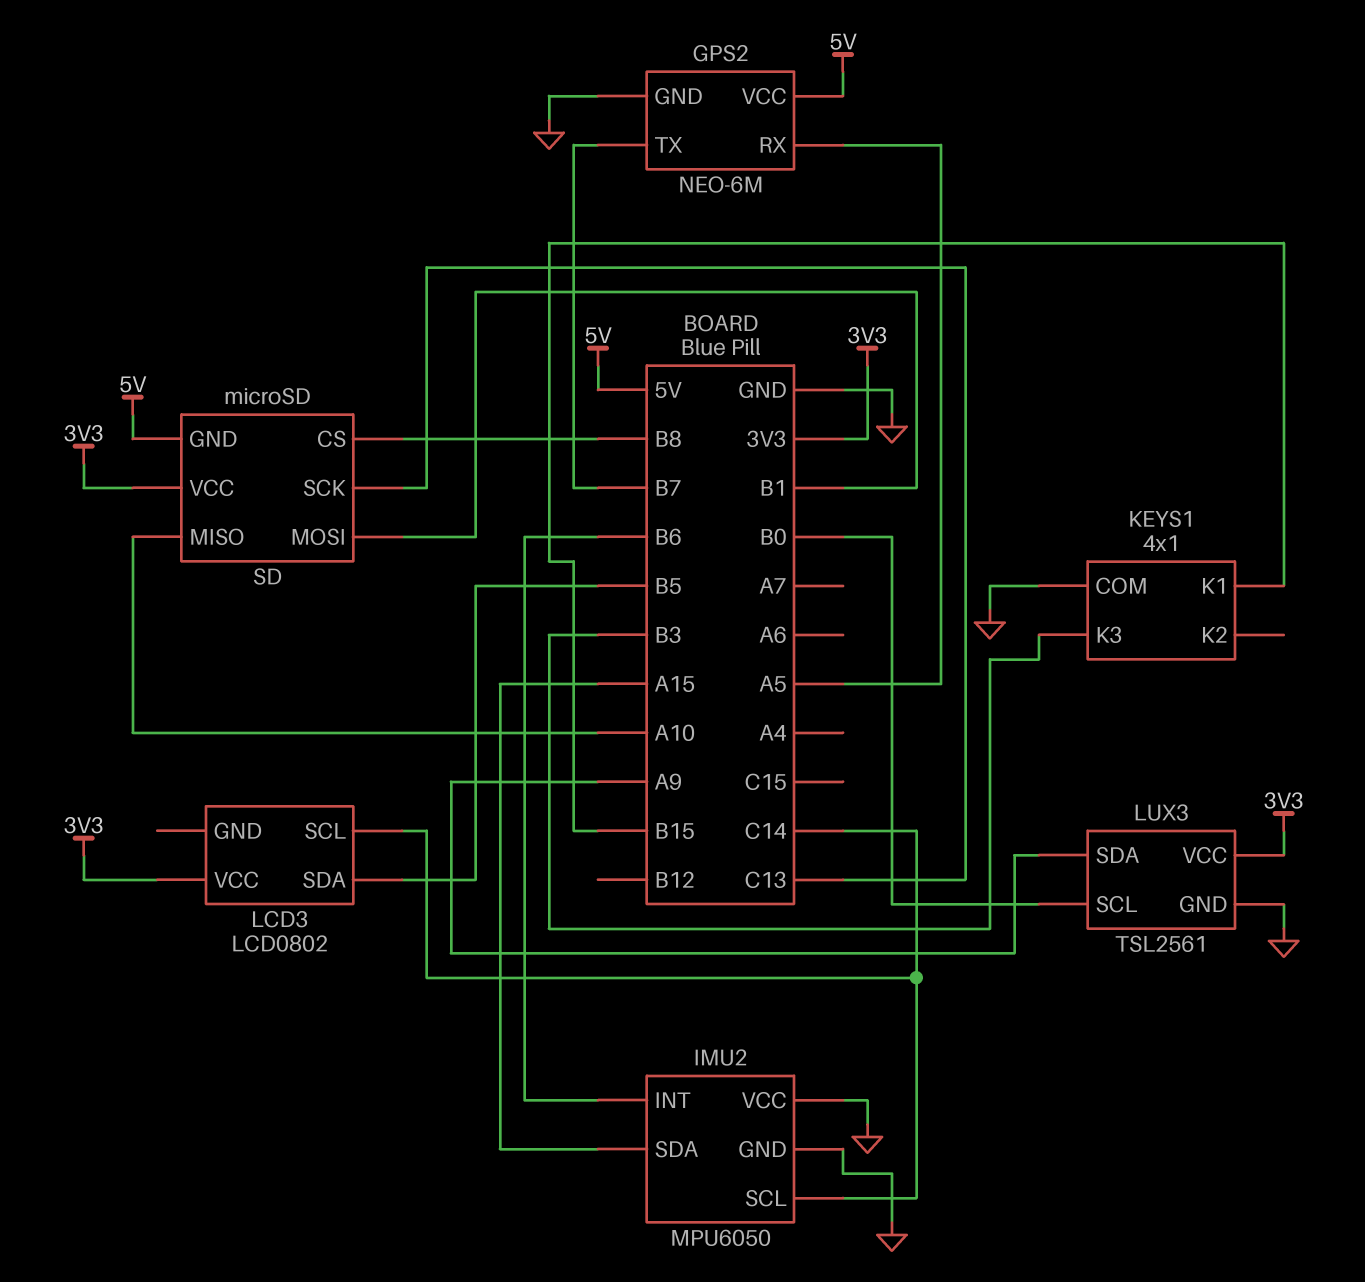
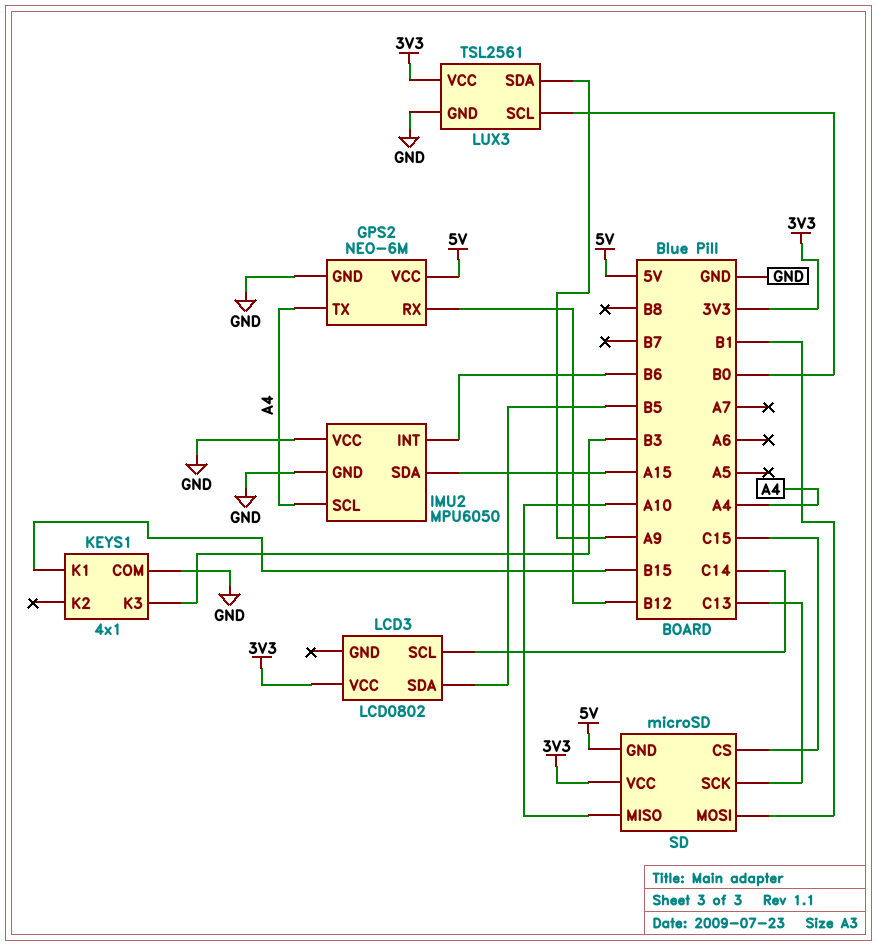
GPS2 pin RX: A5 -> B12
GPS2 pin TX: B7 -> A4
IMU2 pin SCL: C14 -> A4
SD pin CS: B8 -> C15

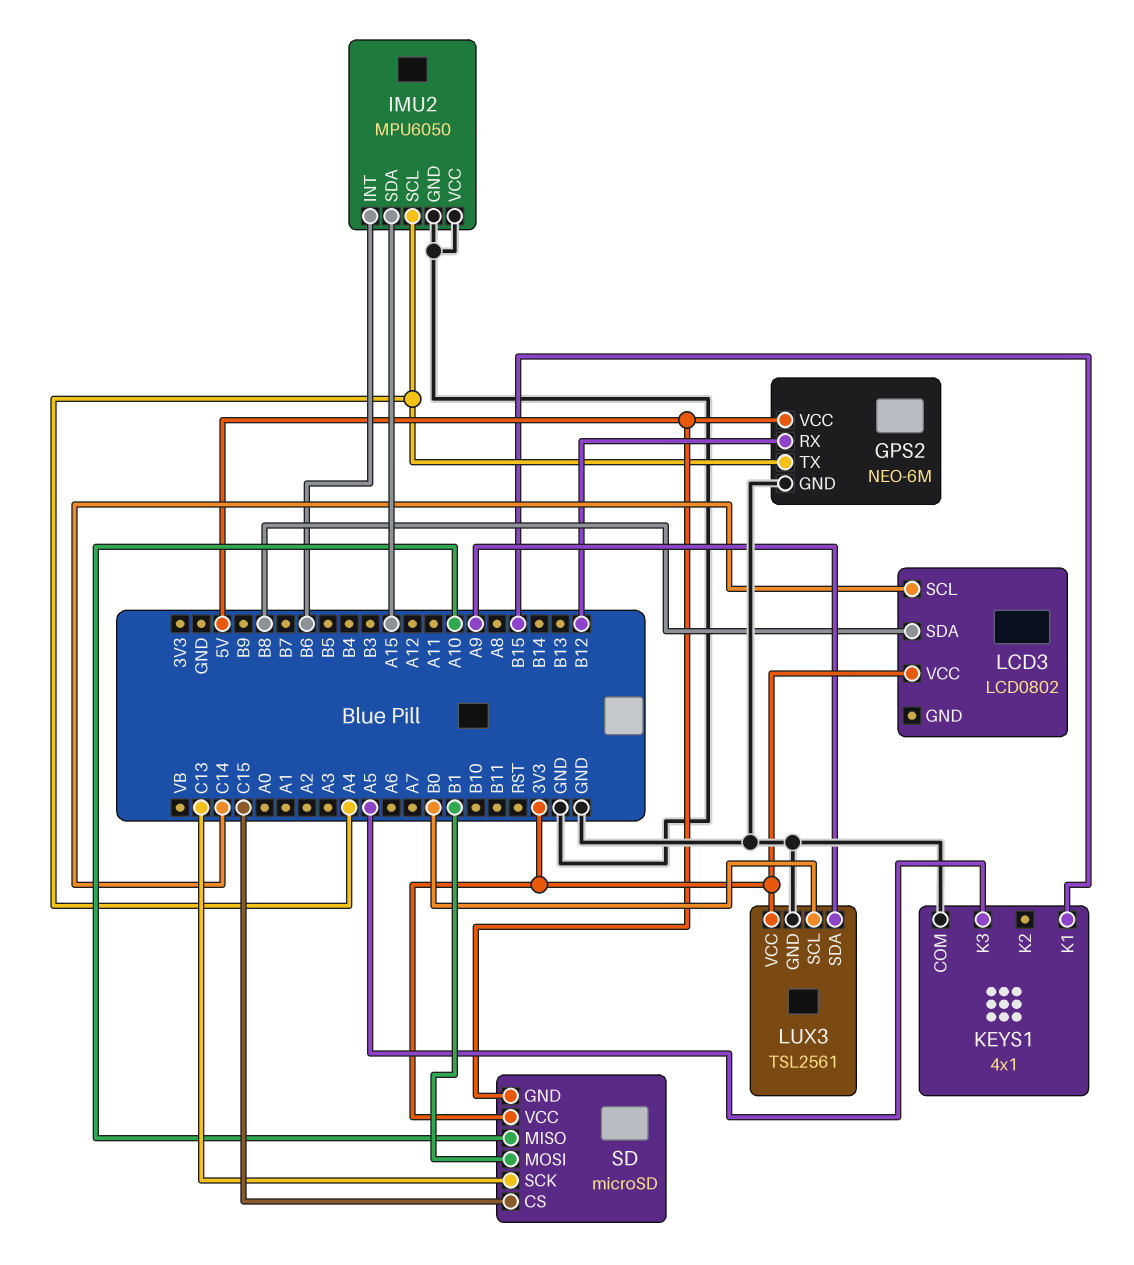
KEYS1 pin K3: B3 -> A5
LCD3 pin SDA: B5 -> B8

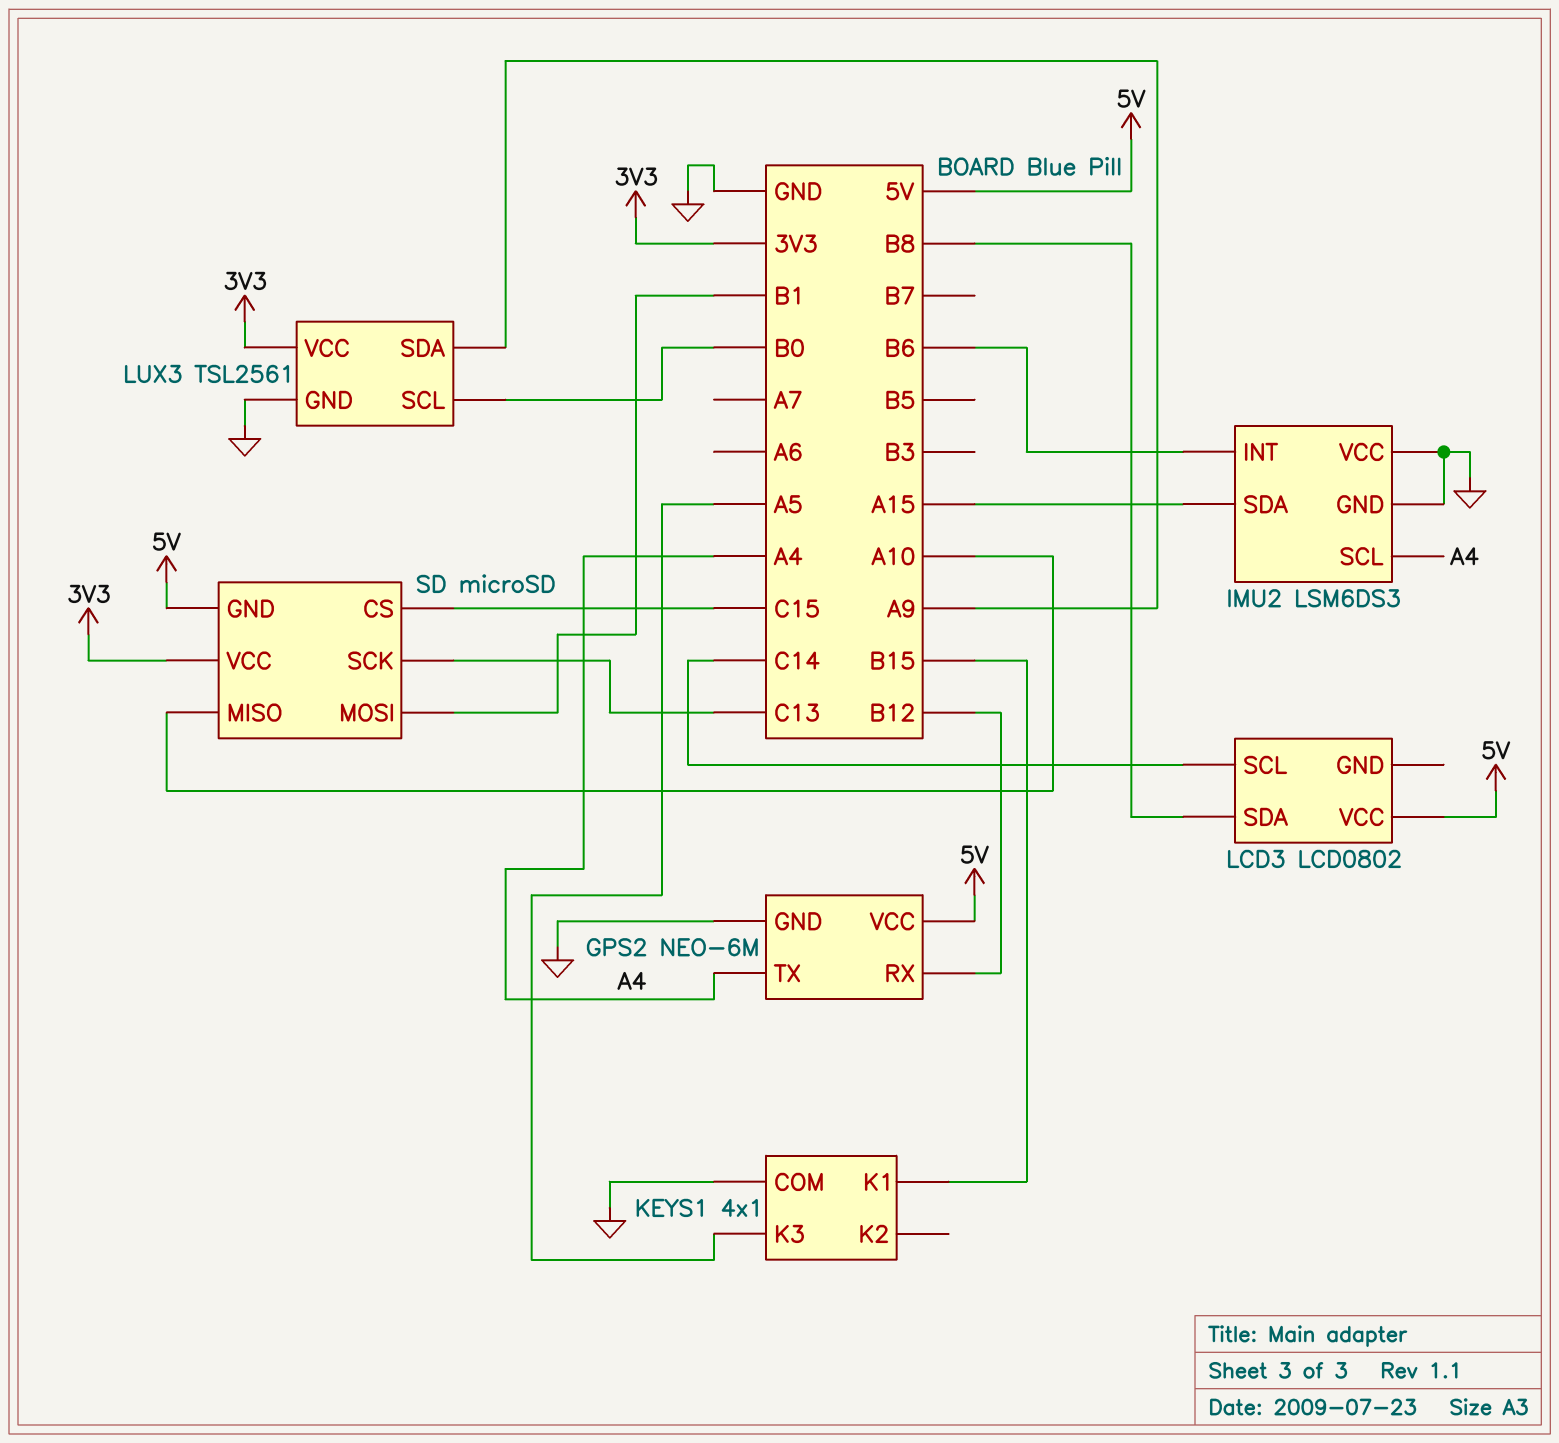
IMU2: MPU6050 -> LSM6DS3
LCD3 pin VCC: 3V3 -> 5V

